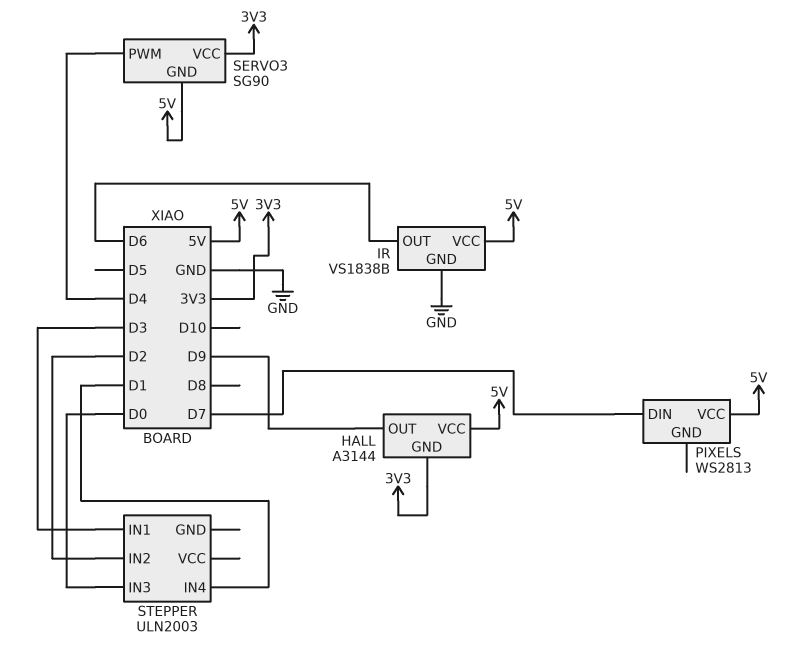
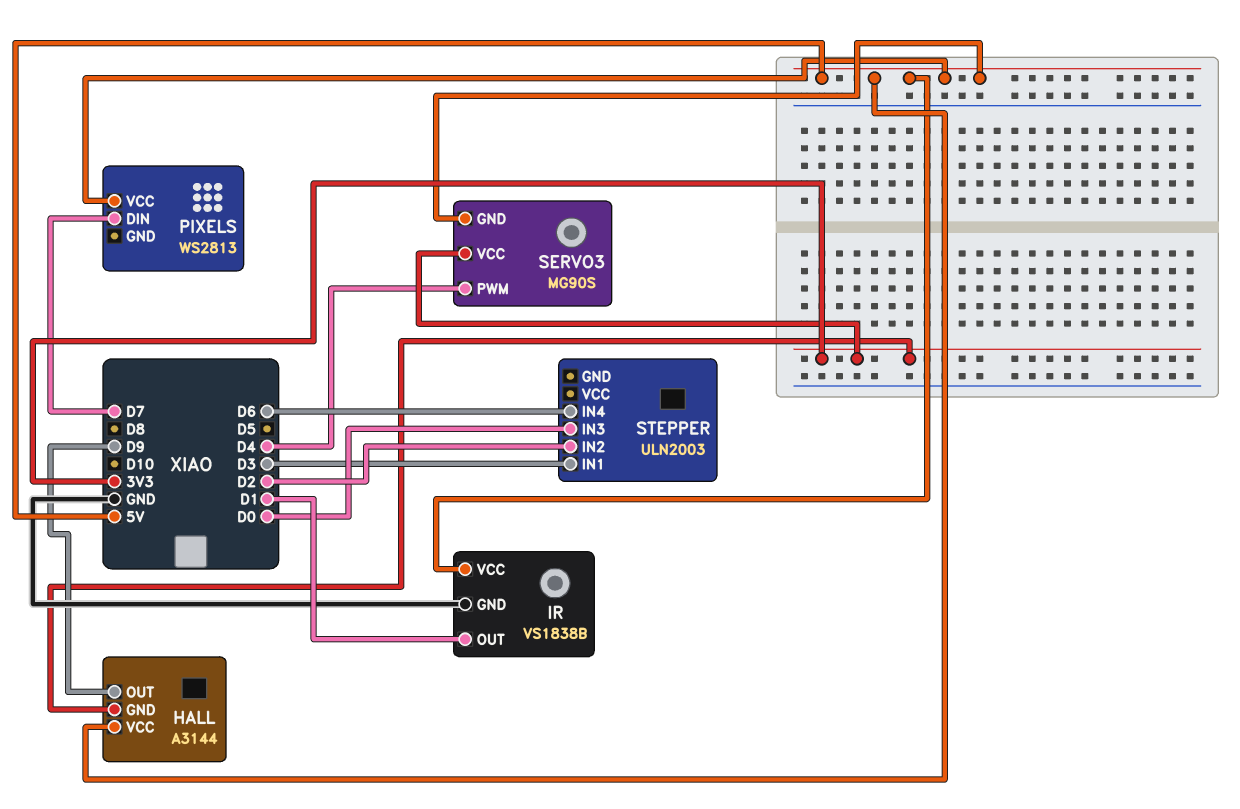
IR pin OUT: D6 -> D1
SERVO3: SG90 -> MG90S
STEPPER pin IN4: D1 -> D6

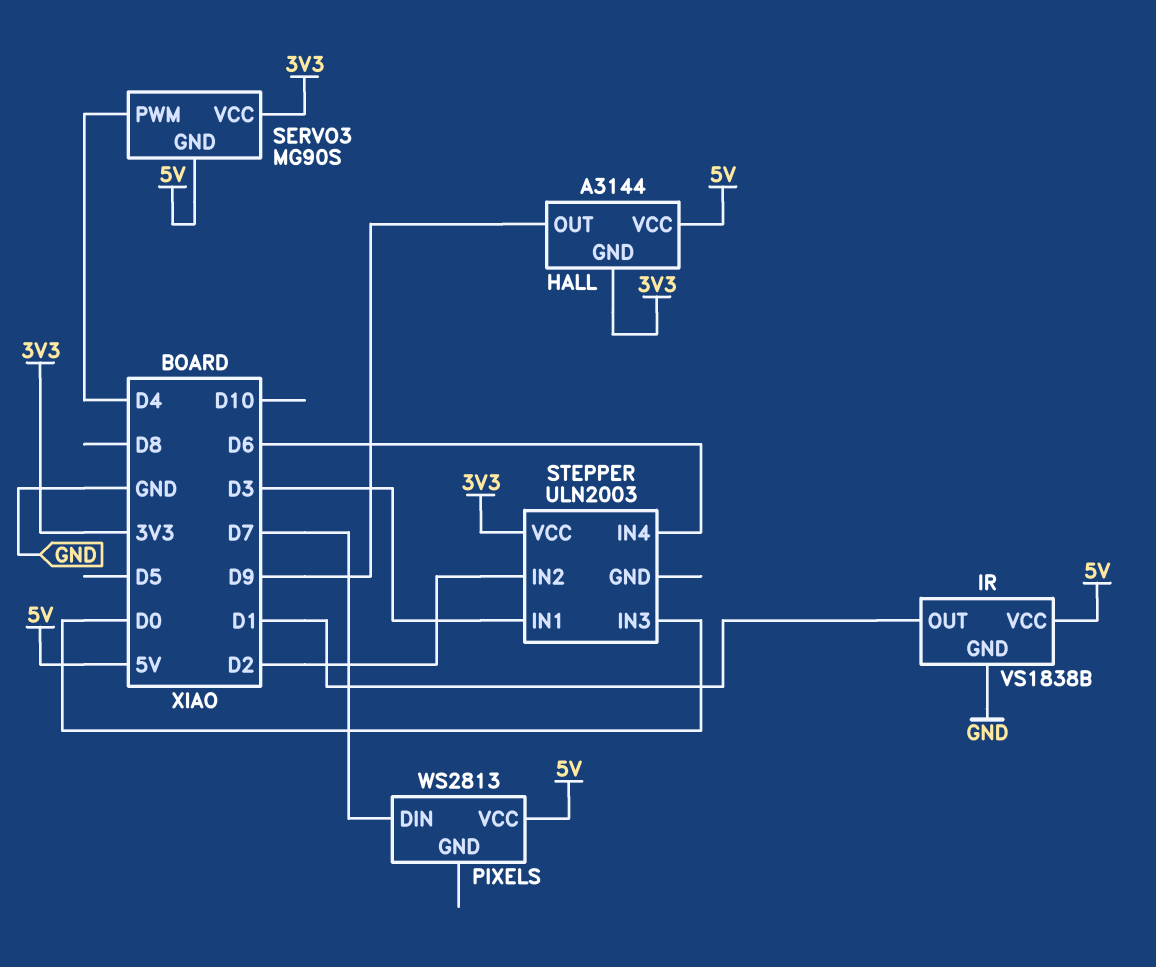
STEPPER pin VCC: none -> 3V3

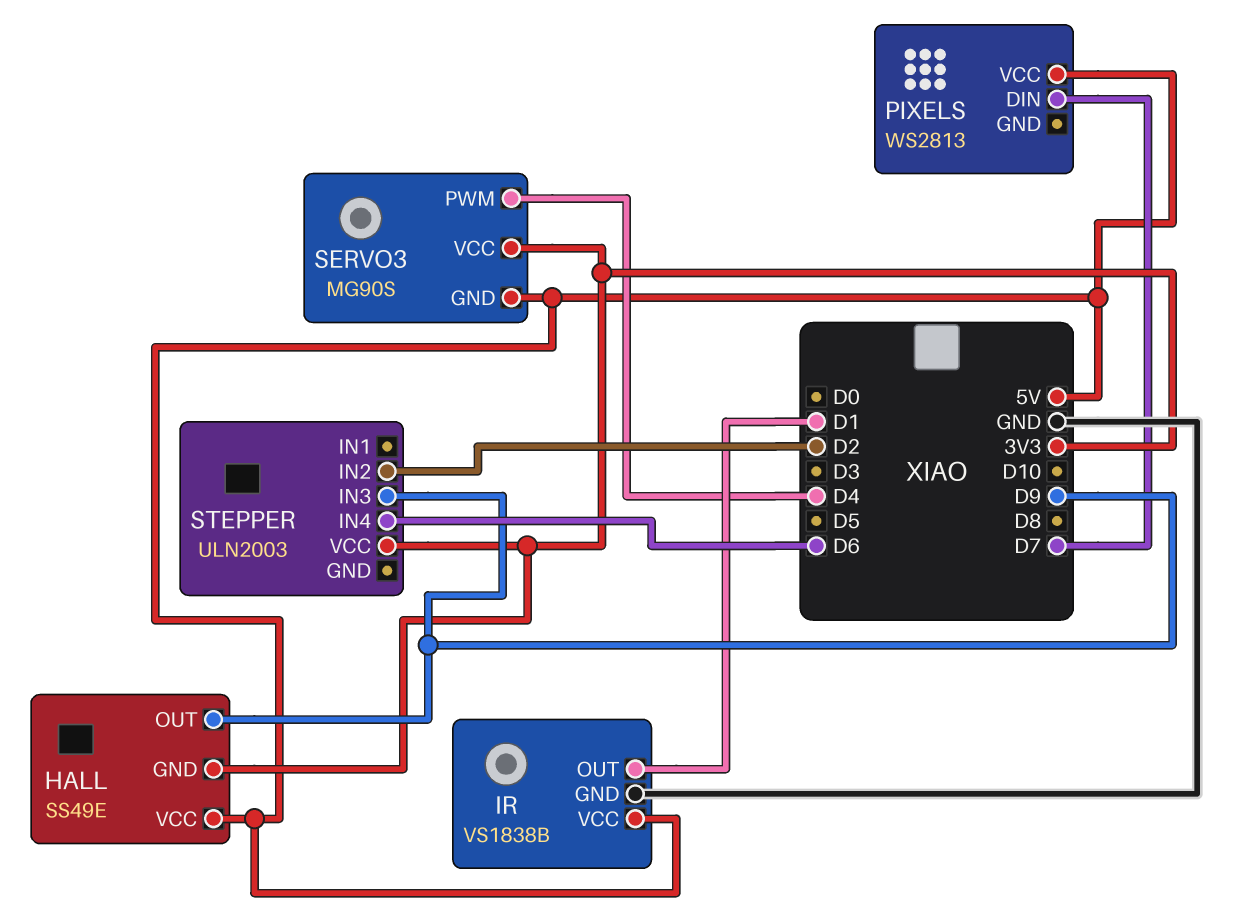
HALL: A3144 -> SS49E
STEPPER pin IN1: D3 -> none
STEPPER pin IN3: D0 -> D9

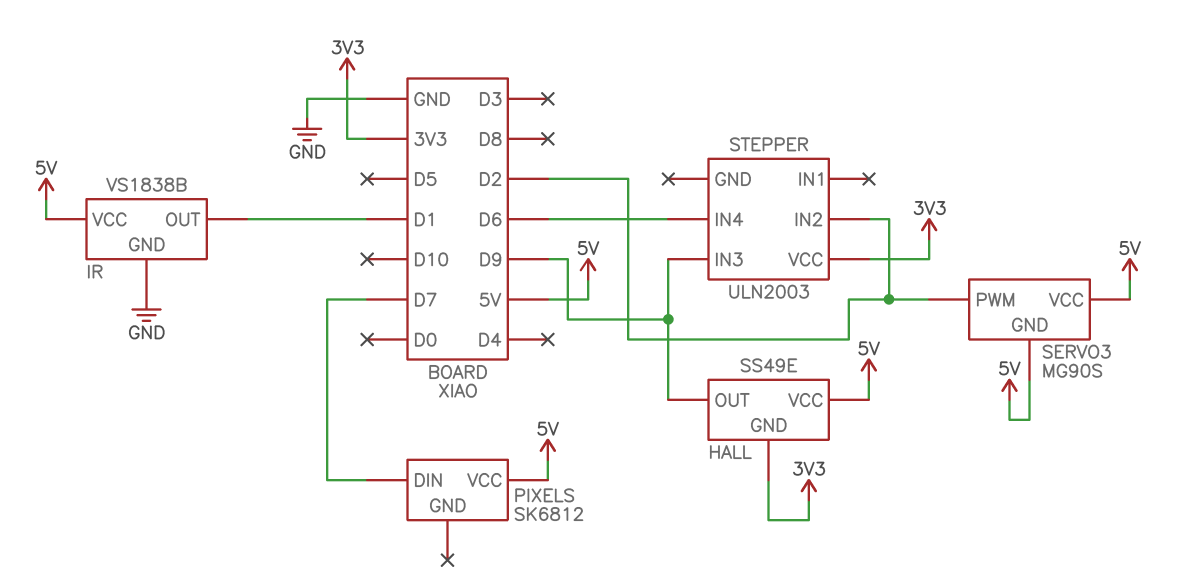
PIXELS: WS2813 -> SK6812
SERVO3 pin PWM: D4 -> D2
SERVO3 pin VCC: 3V3 -> 5V

